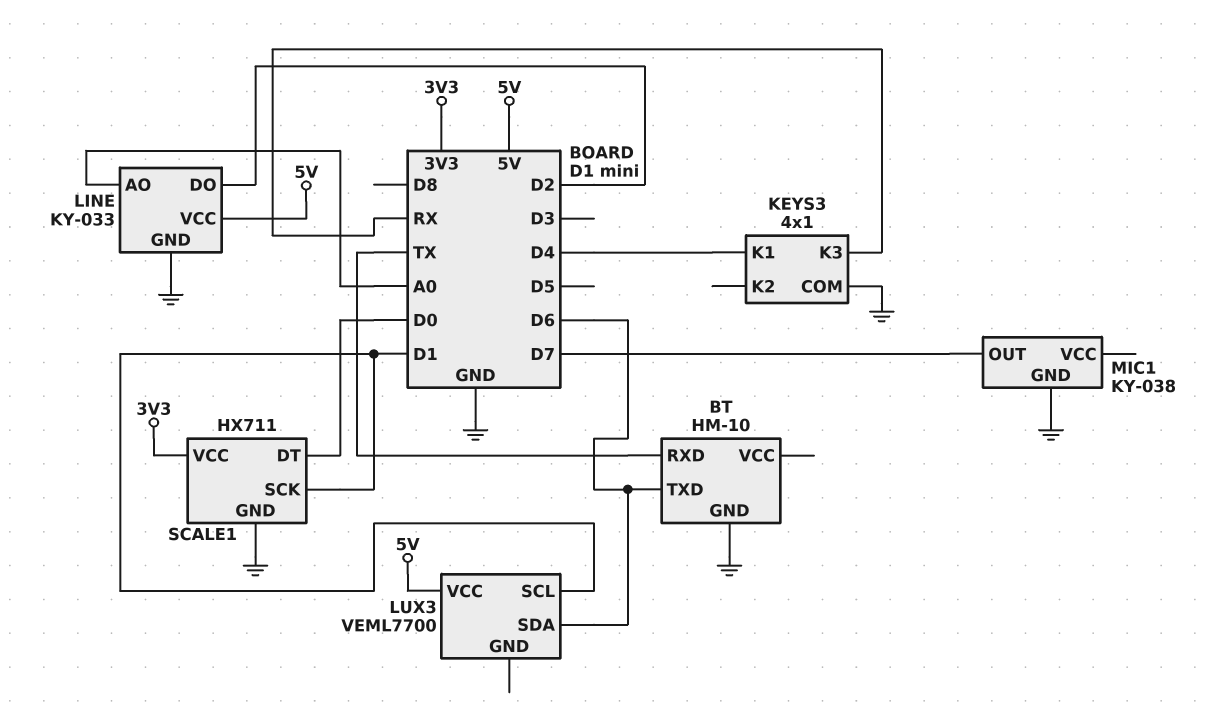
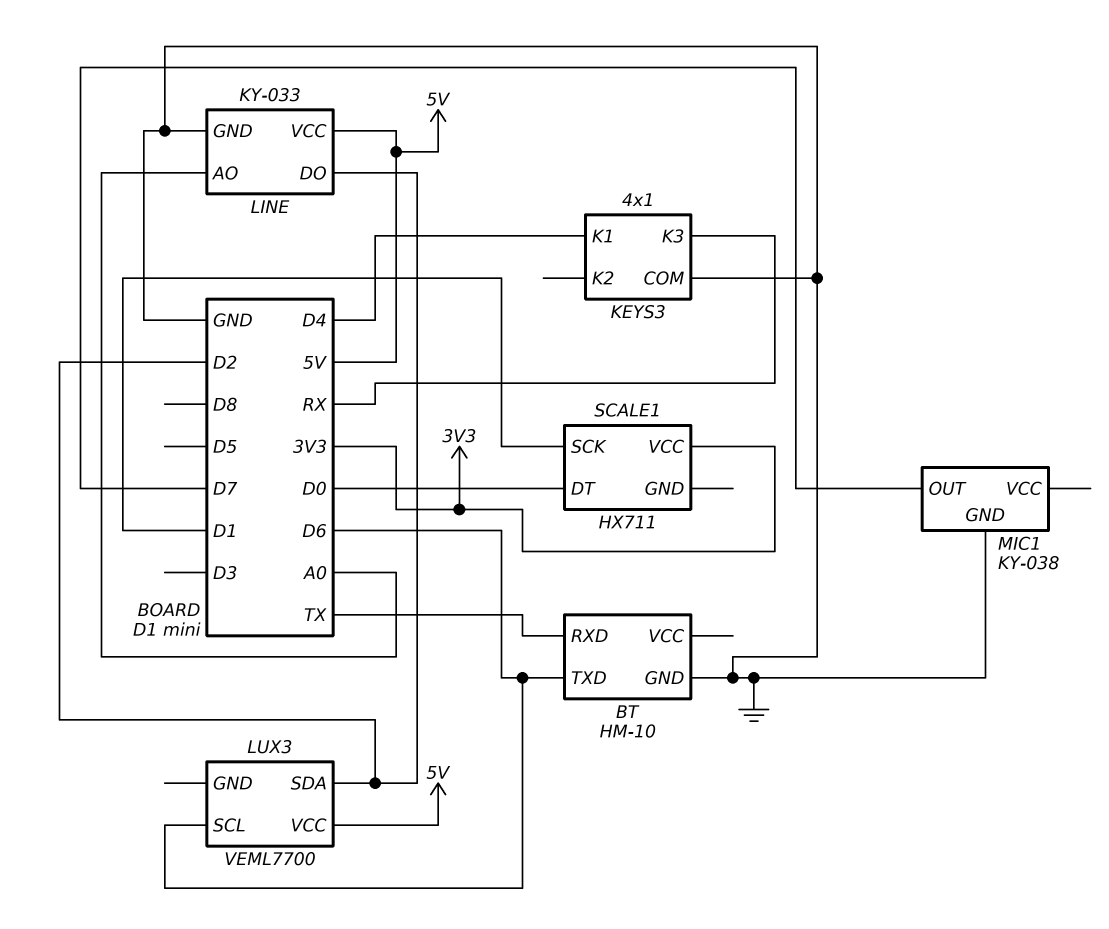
LUX3 pin SCL: D1 -> D6
LUX3 pin SDA: D6 -> D2
SCALE1 pin GND: GND -> none

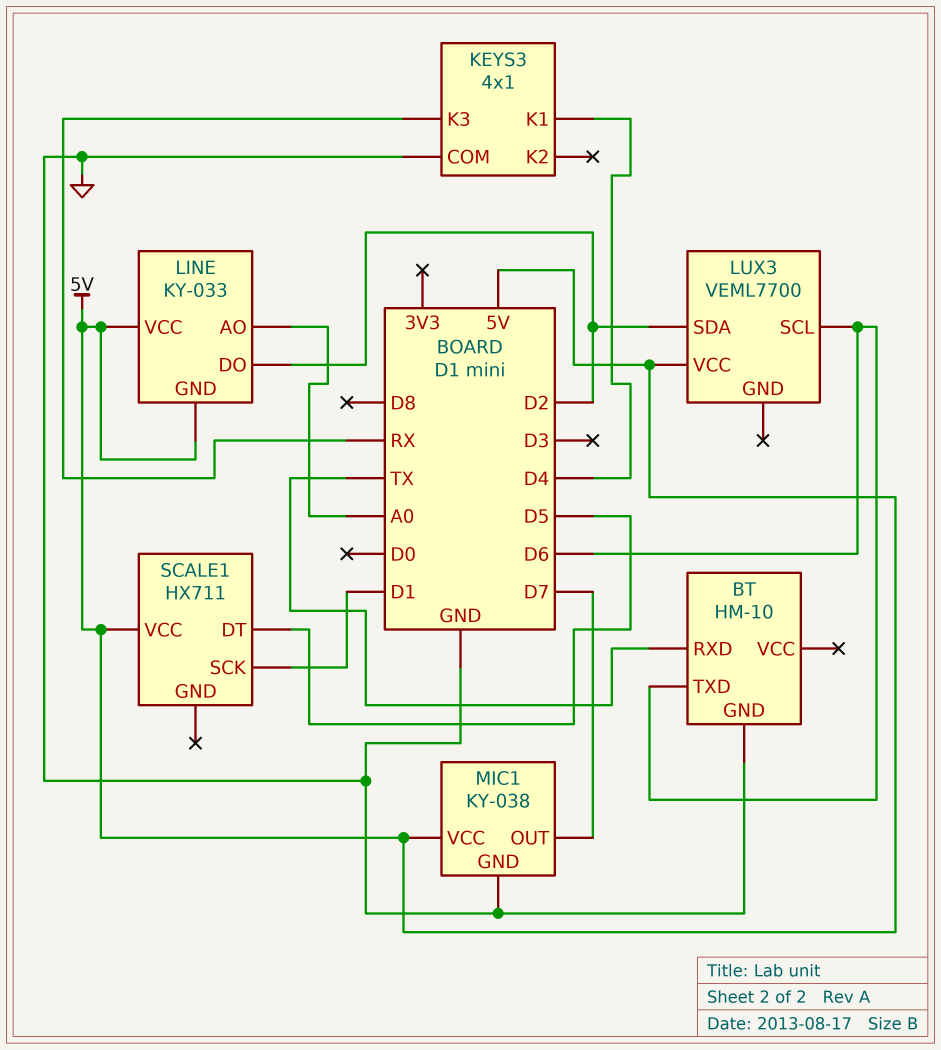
LINE pin GND: GND -> 5V
MIC1 pin VCC: none -> 5V
SCALE1 pin DT: D0 -> D5
SCALE1 pin VCC: 3V3 -> 5V

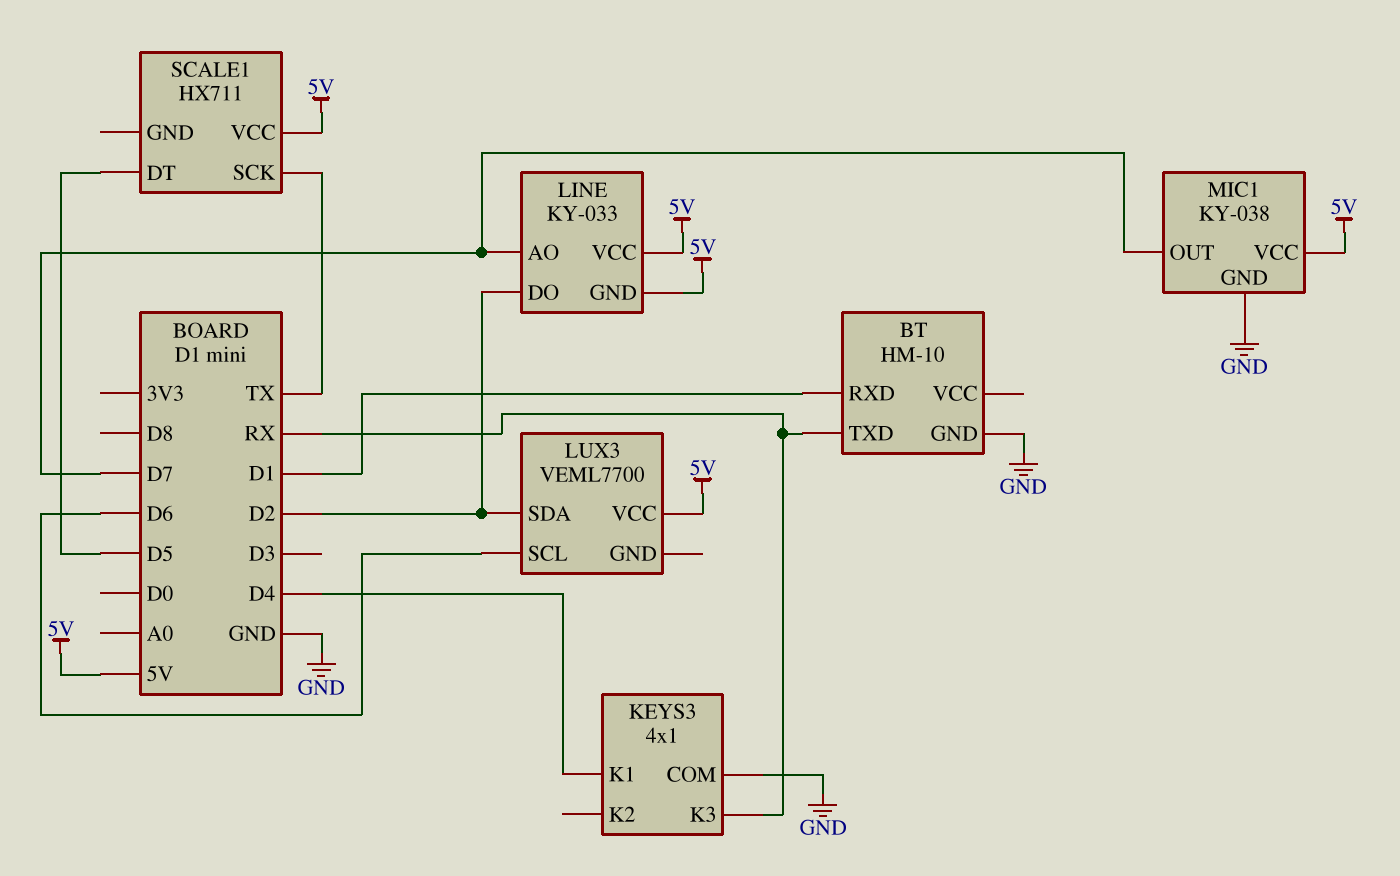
BT pin RXD: TX -> D1
BT pin TXD: D6 -> RX
LINE pin AO: A0 -> D7
SCALE1 pin SCK: D1 -> TX

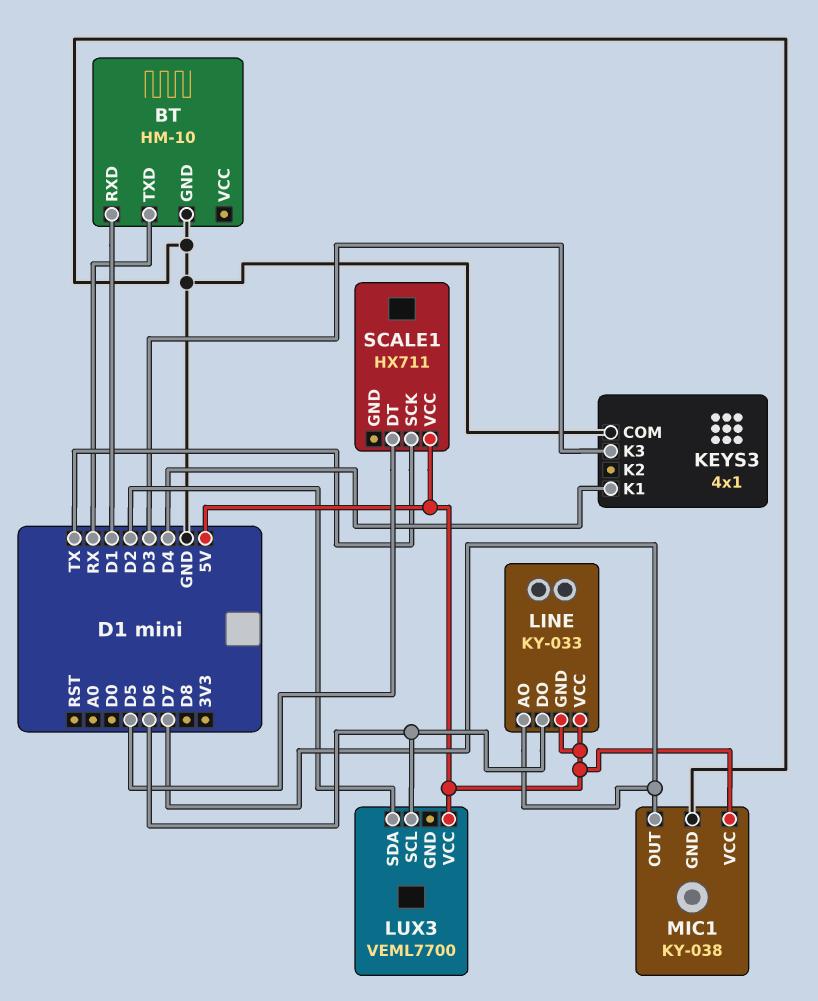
KEYS3 pin K3: RX -> D3
LINE pin DO: D2 -> D6

